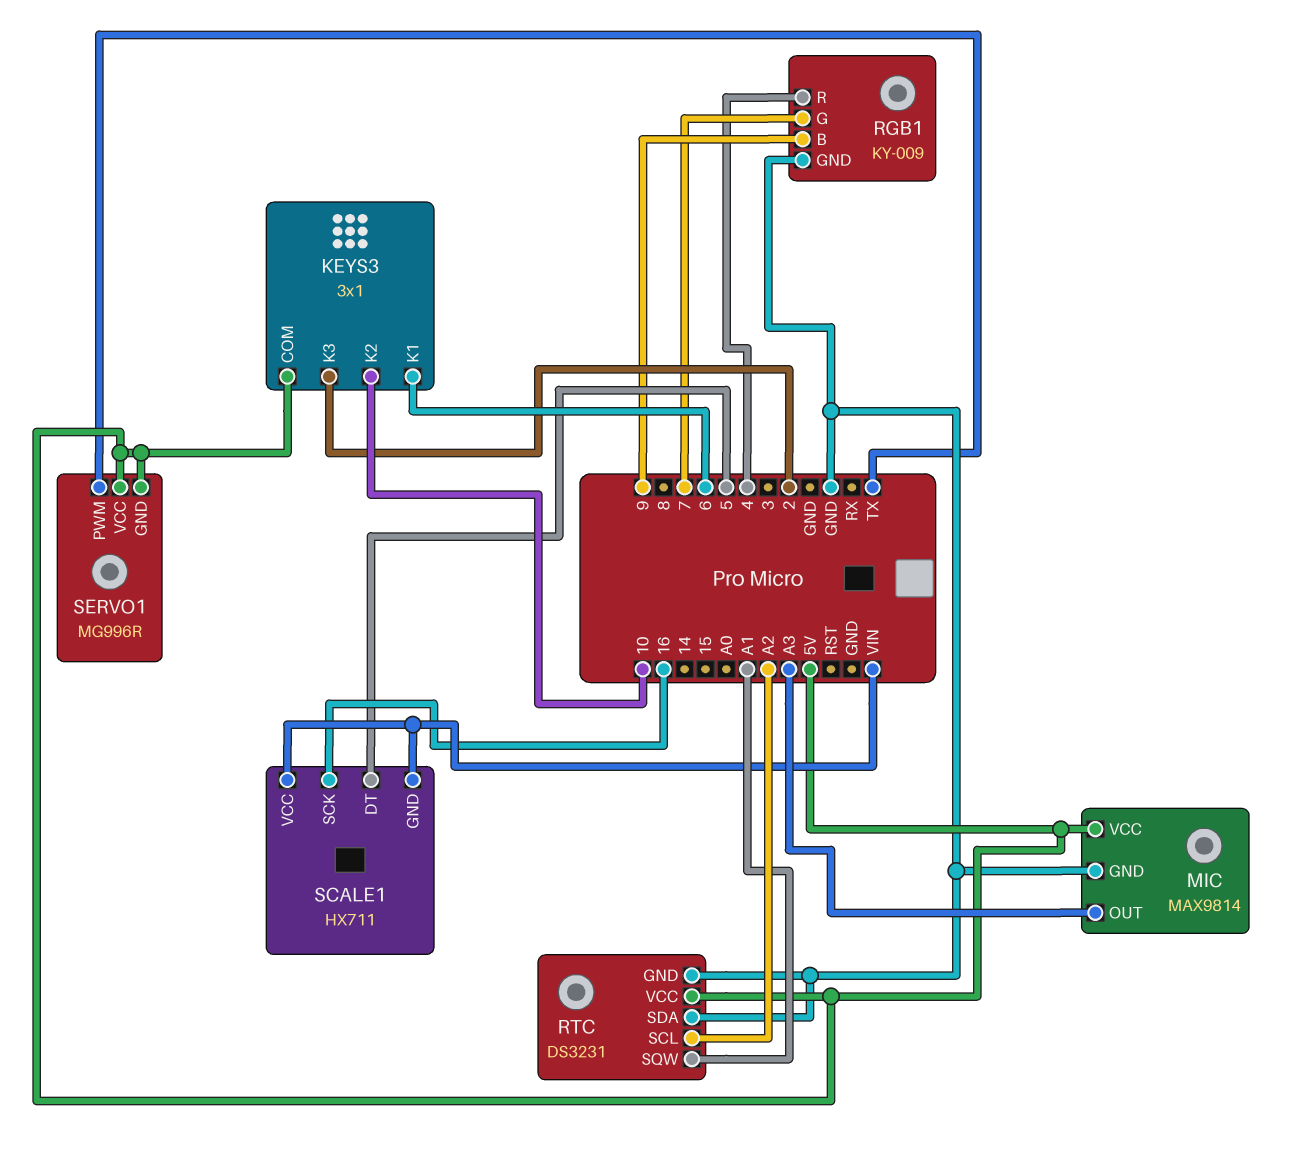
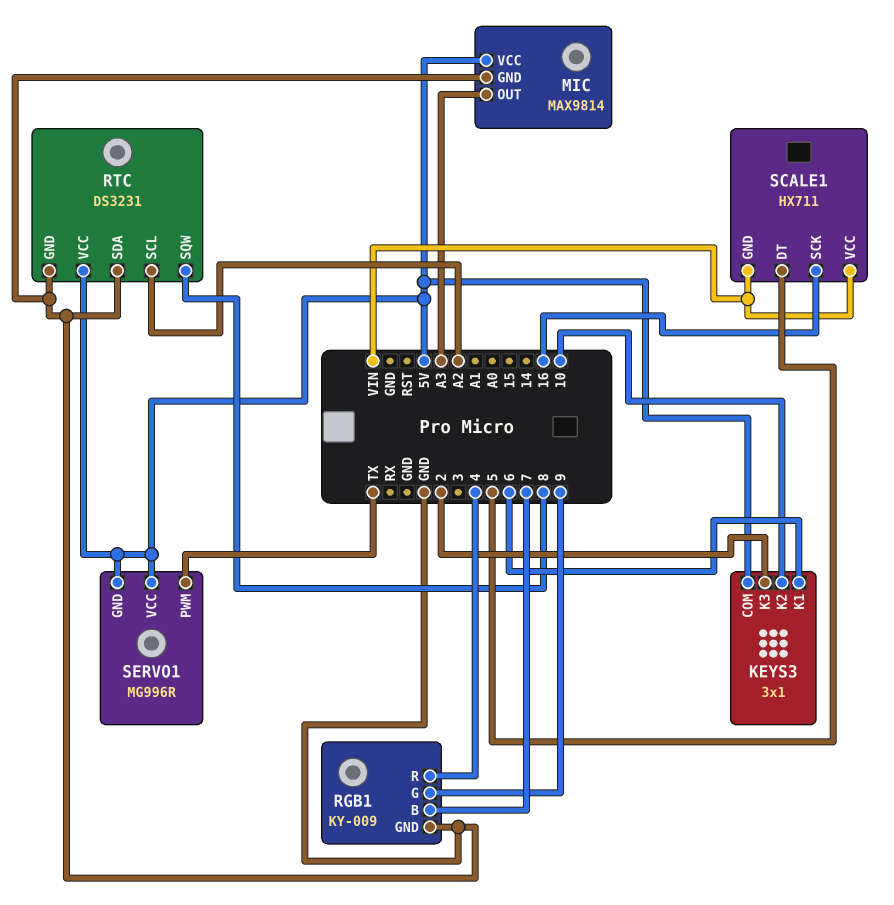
RGB1 pin B: 9 -> 7
RGB1 pin G: 7 -> 9
RTC pin SQW: A1 -> 8

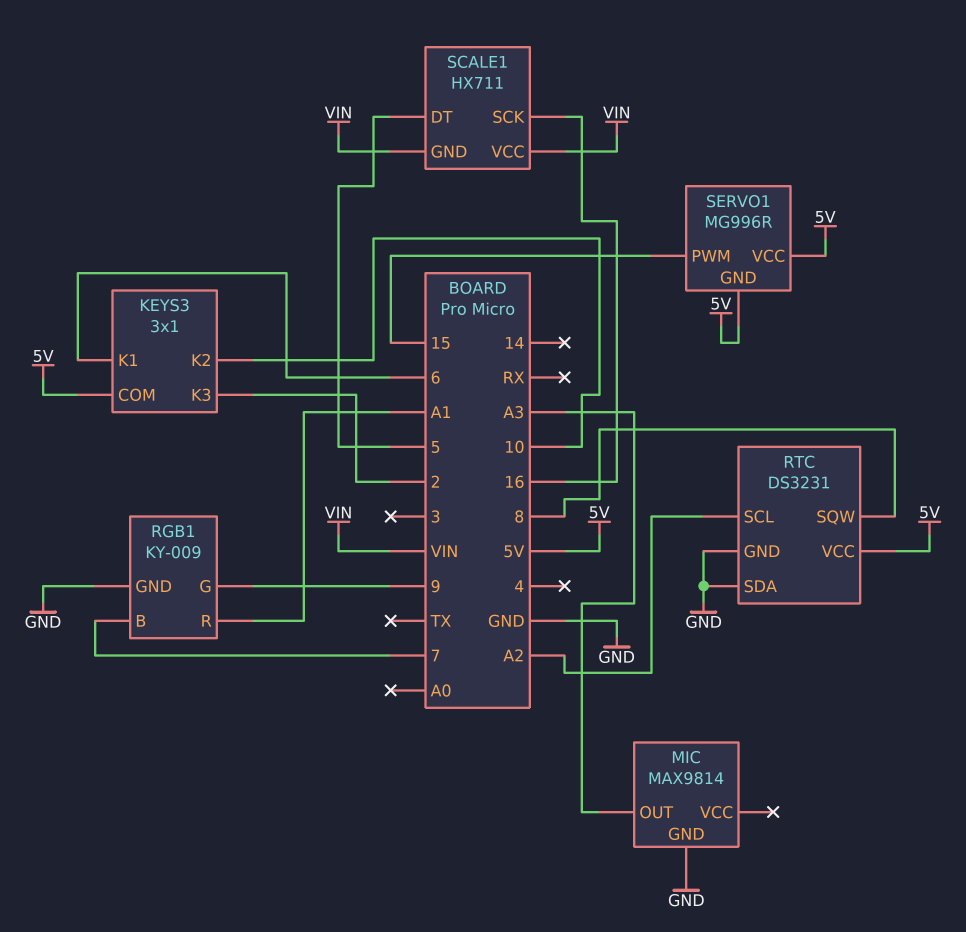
MIC pin VCC: 5V -> none
RGB1 pin R: 4 -> A1
SERVO1 pin PWM: TX -> 15

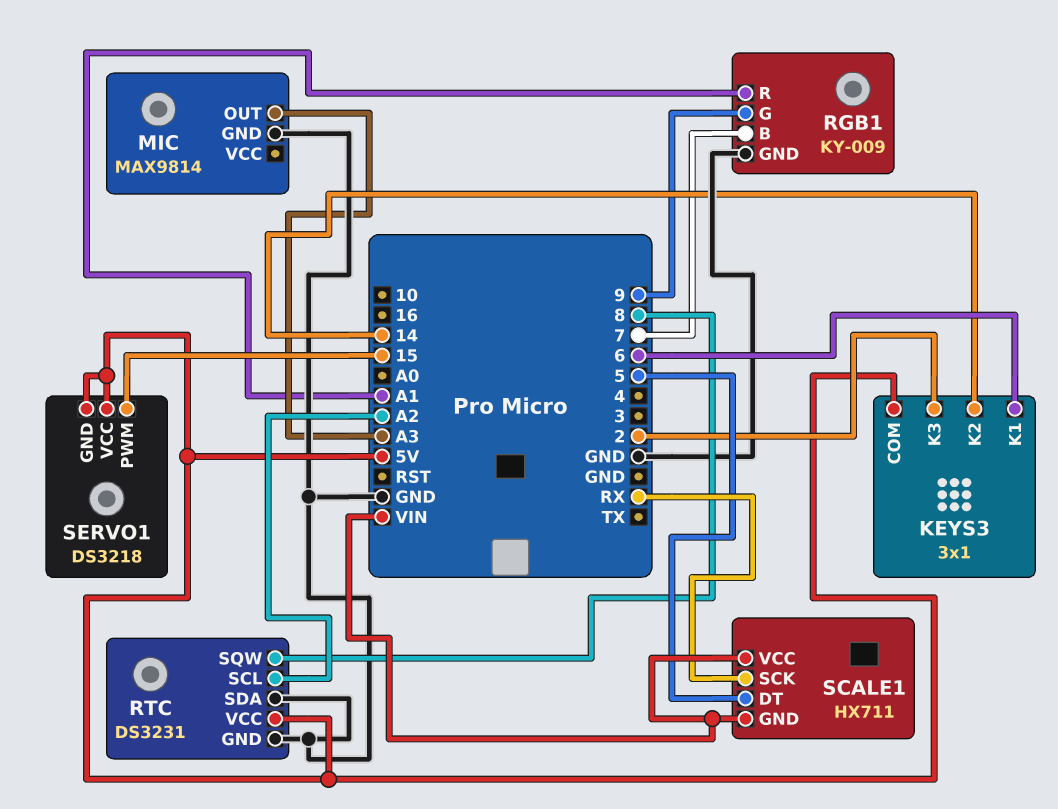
KEYS3 pin K2: 10 -> 14
SCALE1 pin SCK: 16 -> RX
SERVO1: MG996R -> DS3218

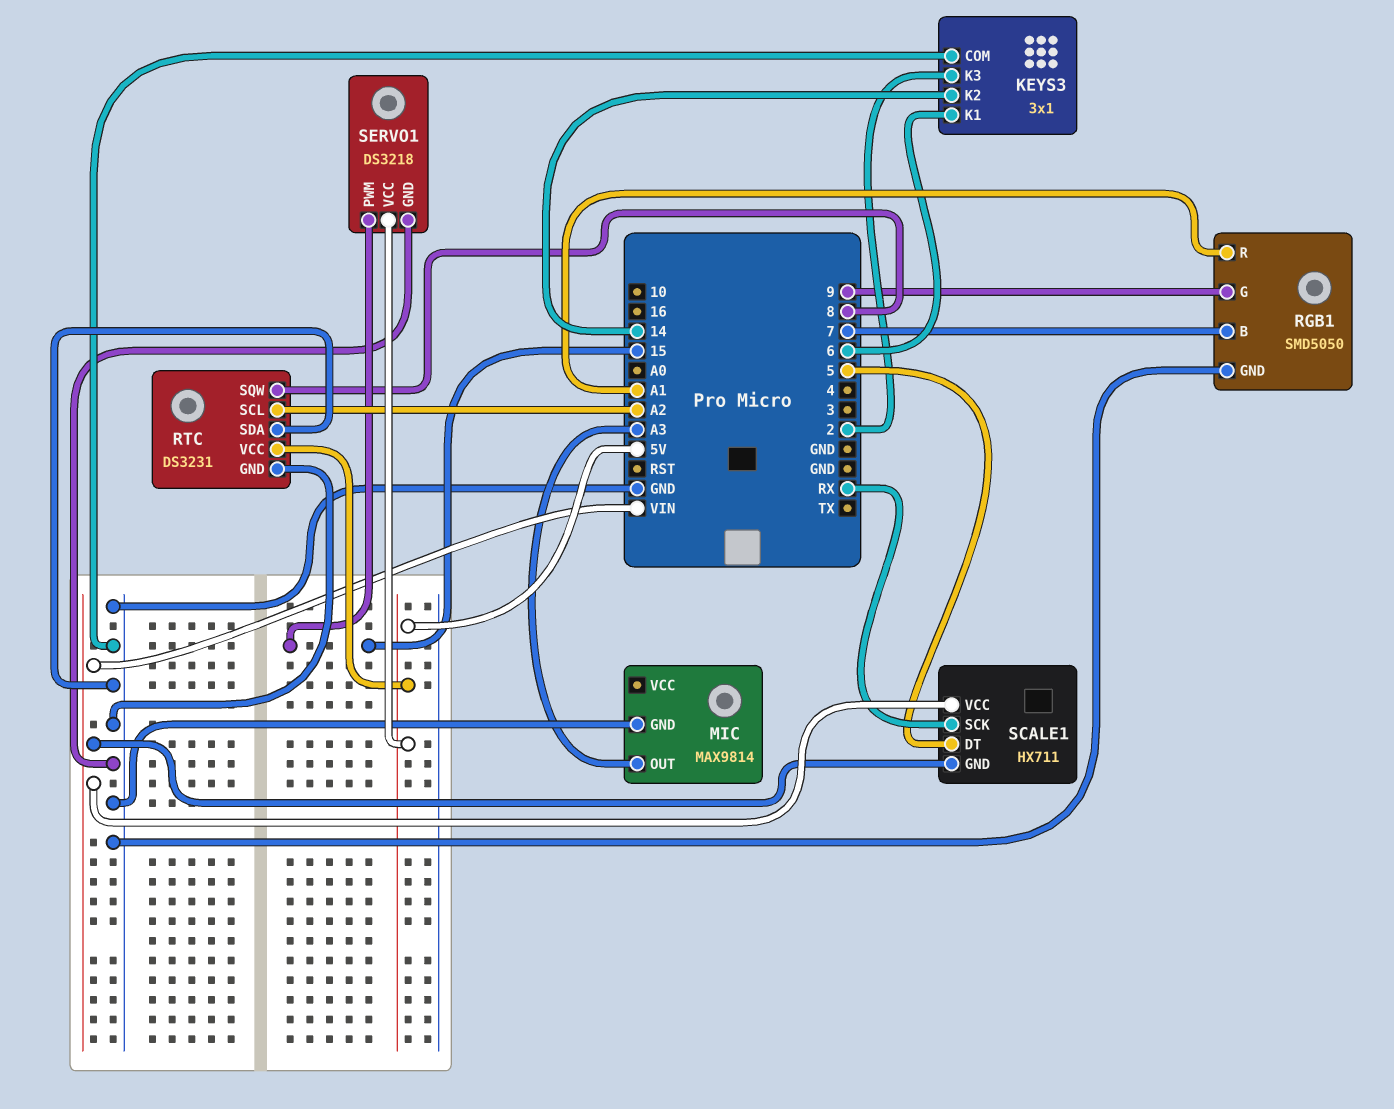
KEYS3 pin COM: 5V -> GND
RGB1: KY-009 -> SMD5050
SERVO1 pin GND: 5V -> GND

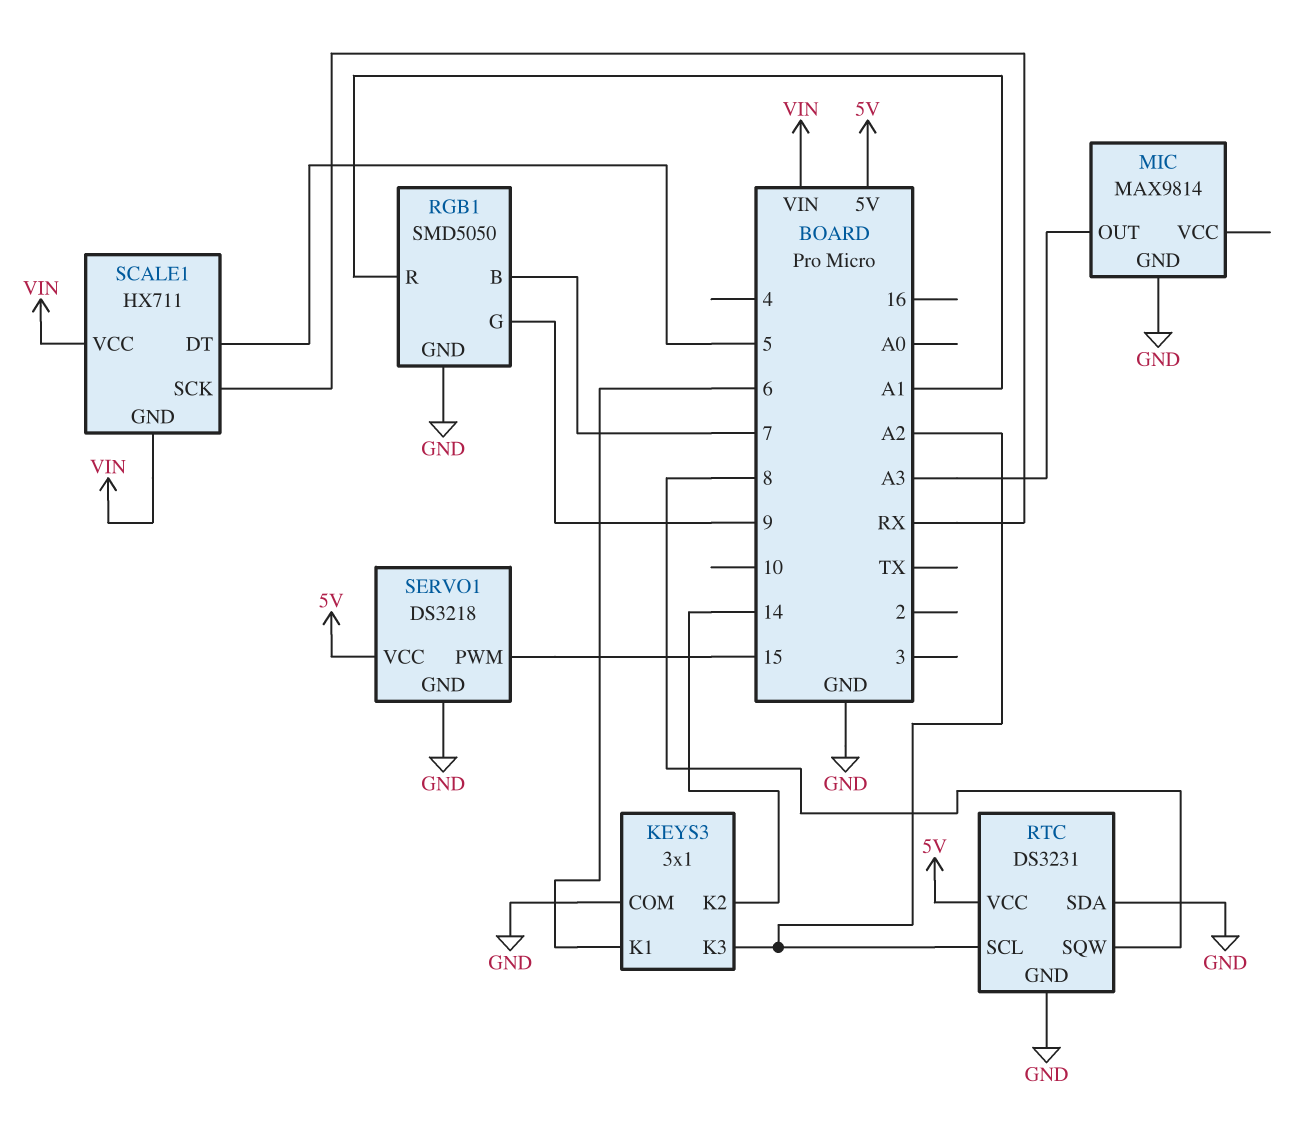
KEYS3 pin K3: 2 -> A2

